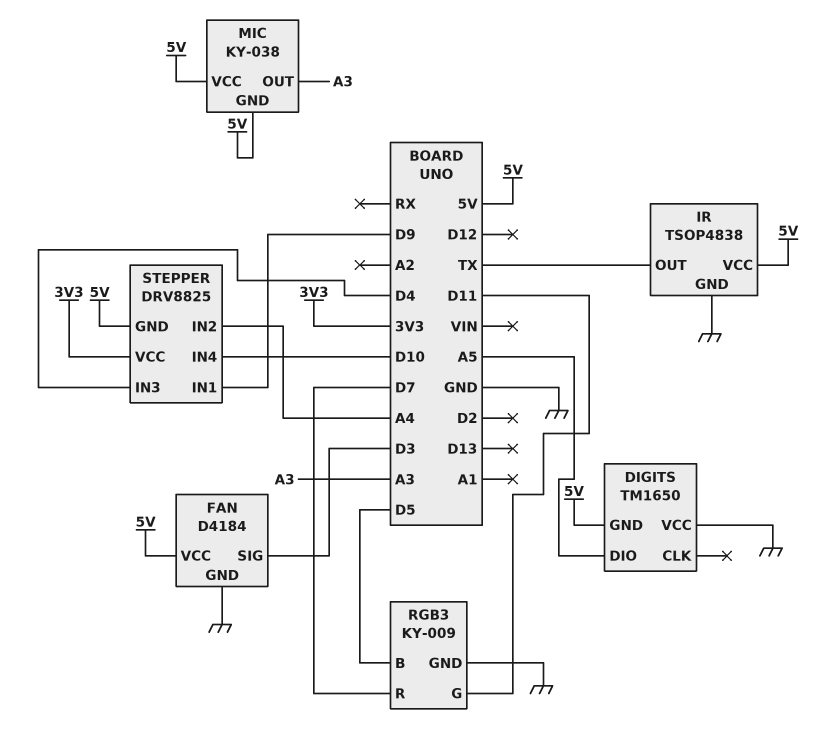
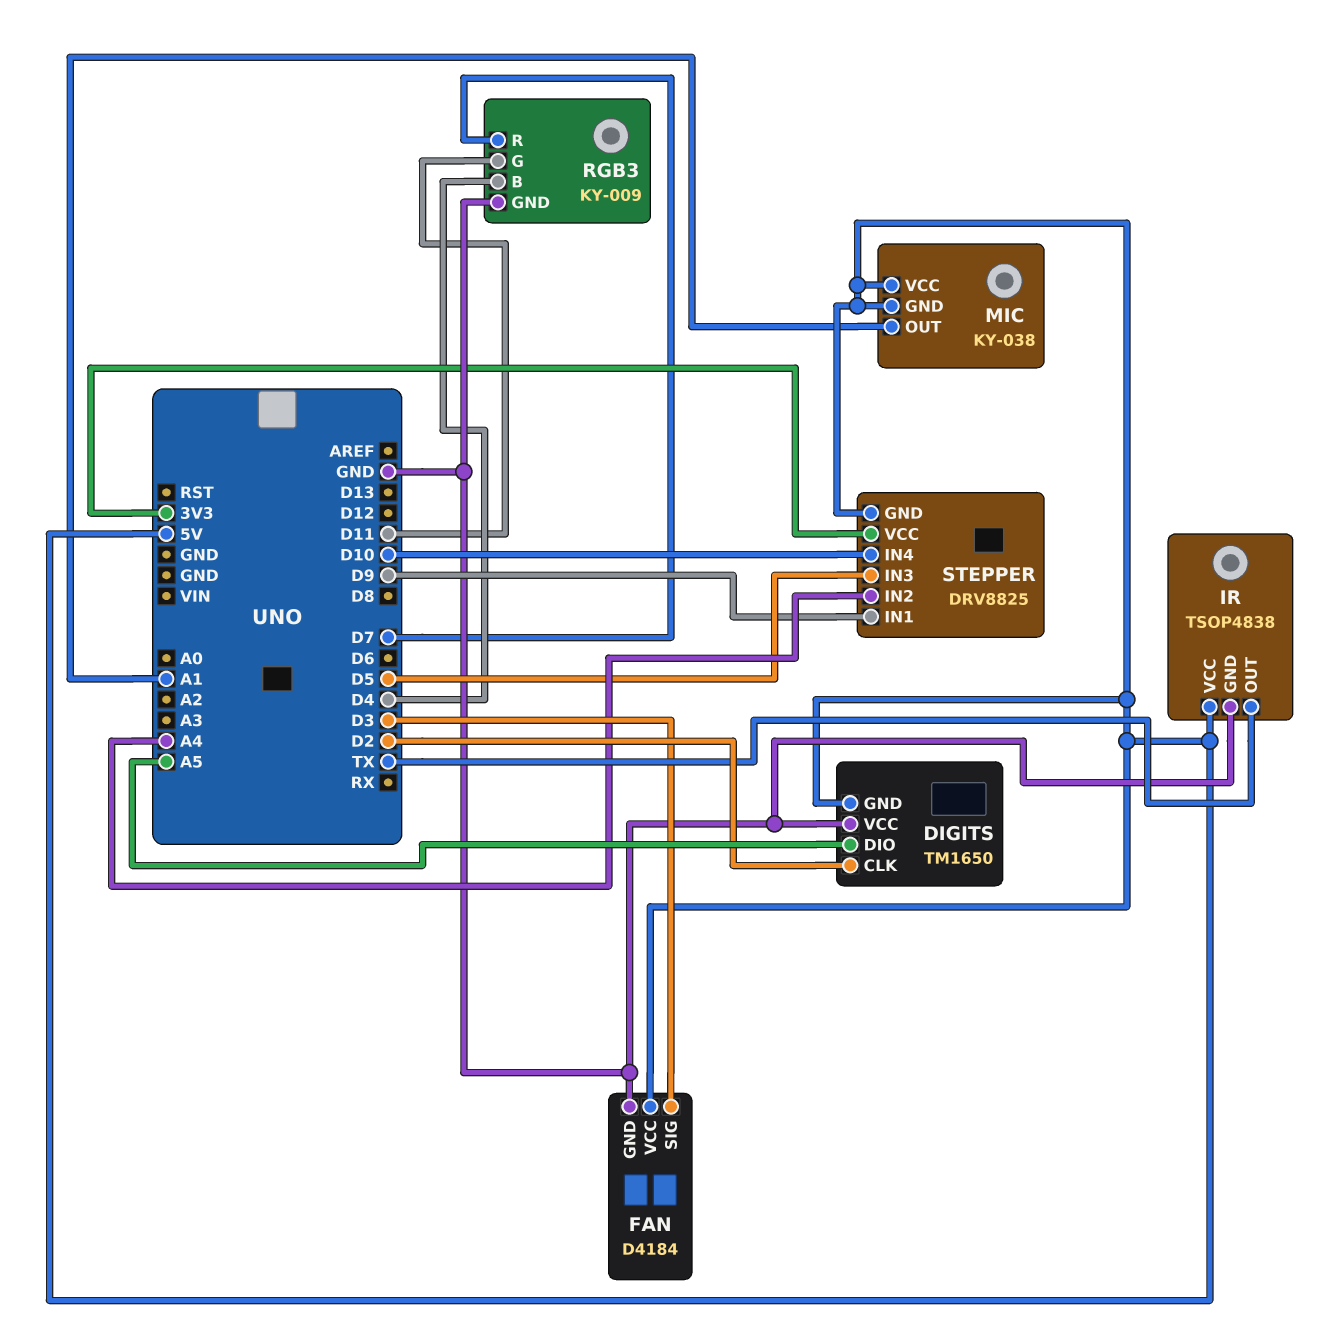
DIGITS pin CLK: none -> D2
MIC pin OUT: A3 -> A1
RGB3 pin B: D5 -> D4
STEPPER pin IN3: D4 -> D5

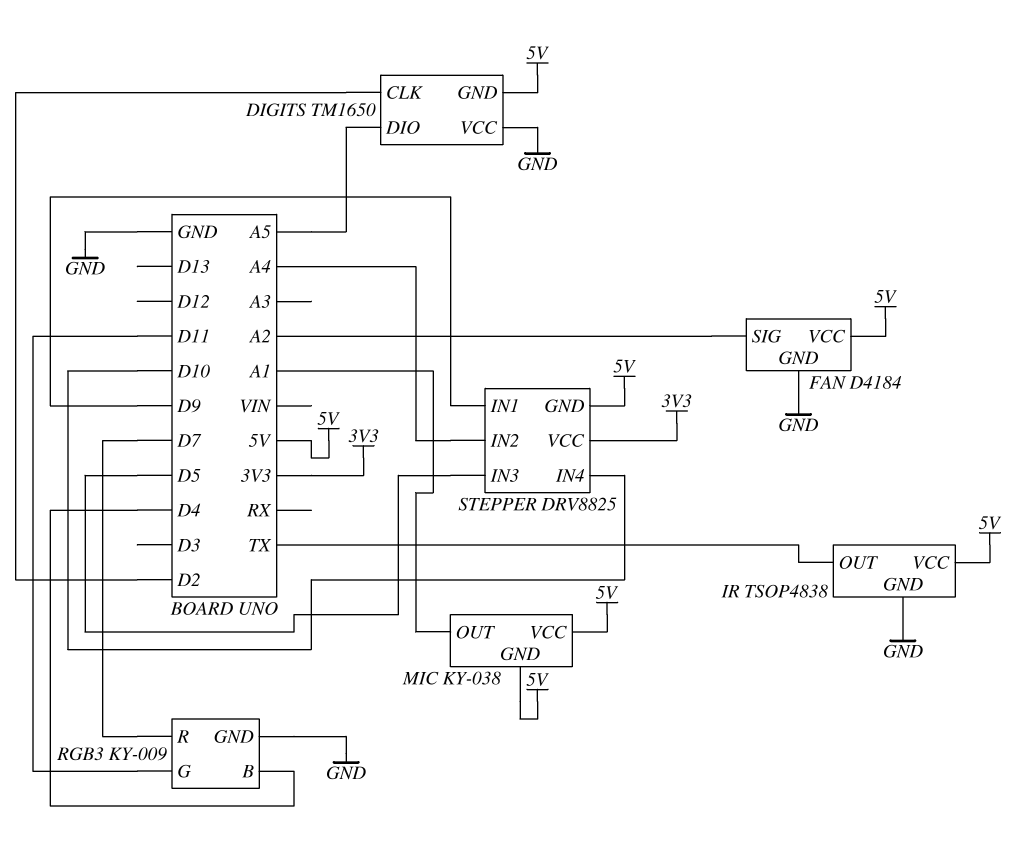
FAN pin SIG: D3 -> A2

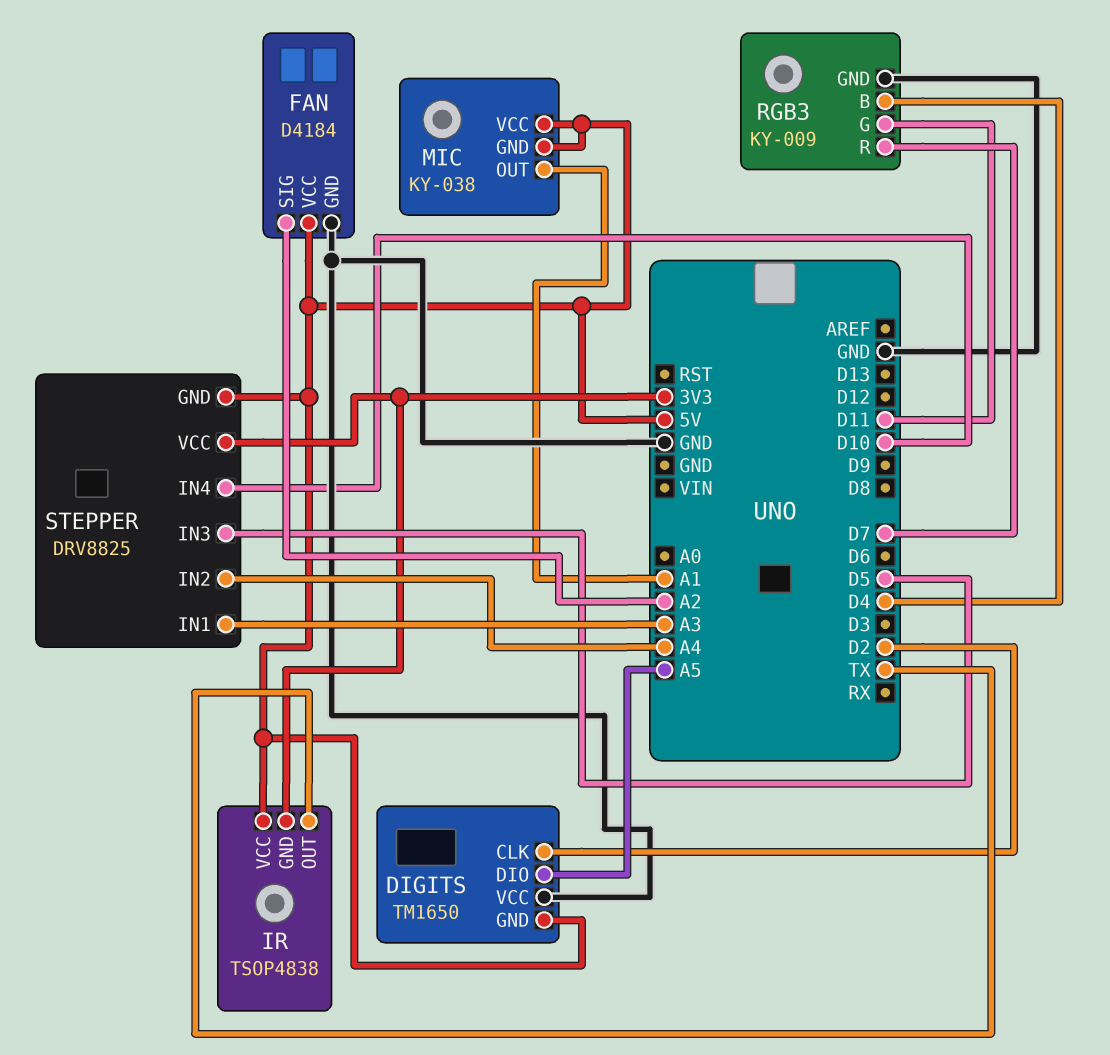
IR pin GND: GND -> 3V3
STEPPER pin IN1: D9 -> A3

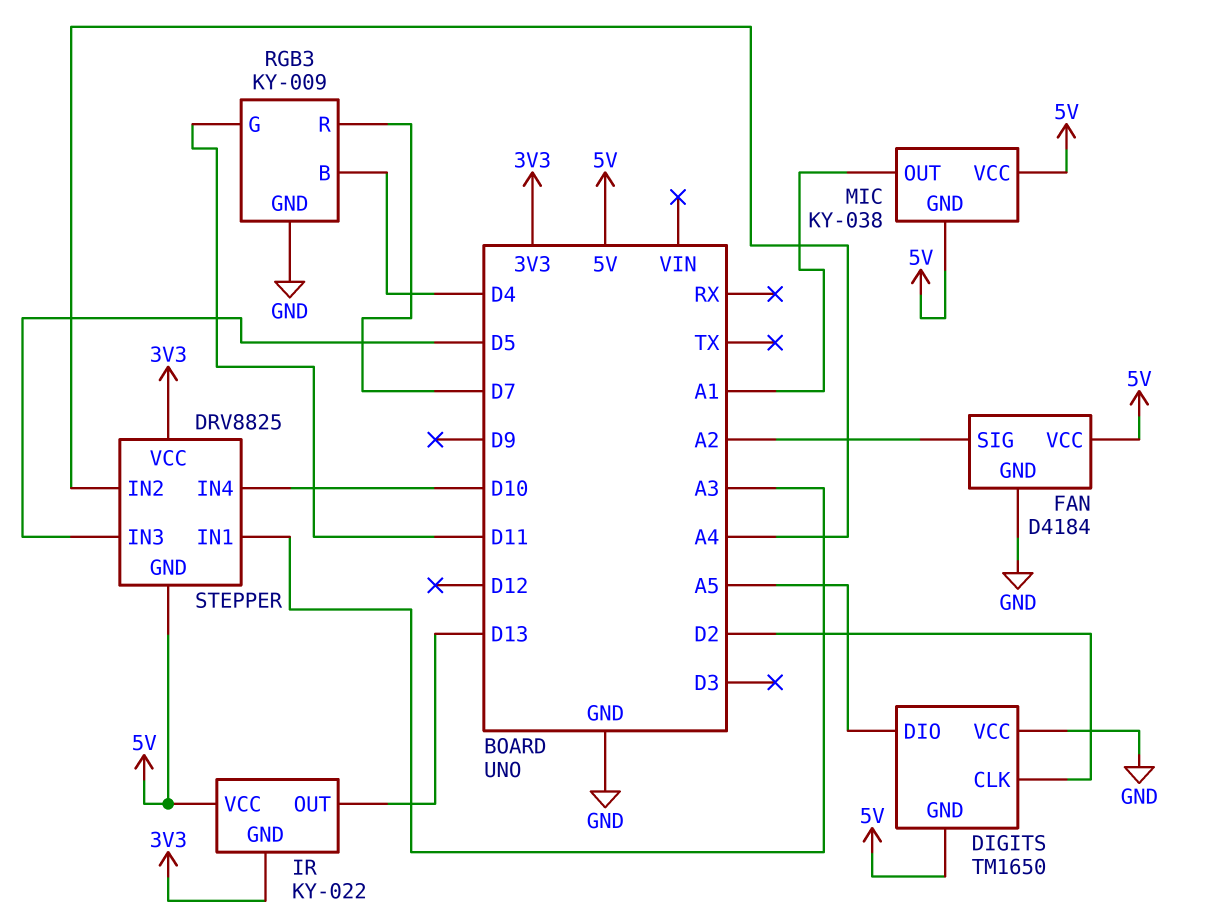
IR: TSOP4838 -> KY-022
IR pin OUT: TX -> D13

